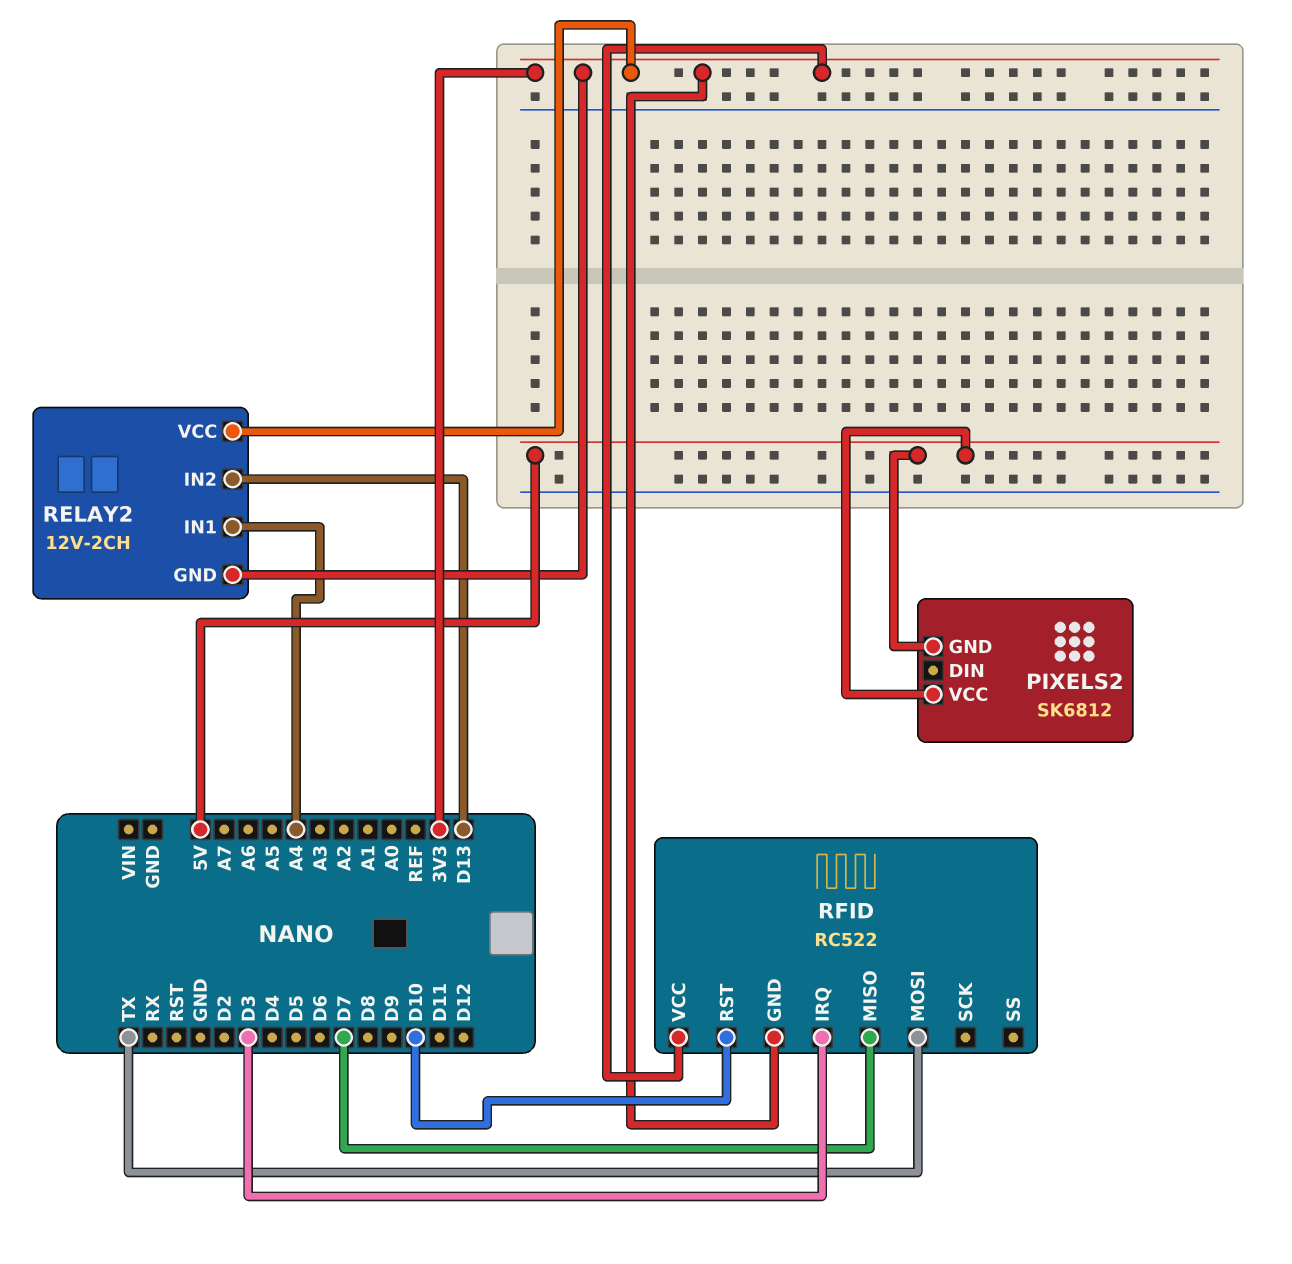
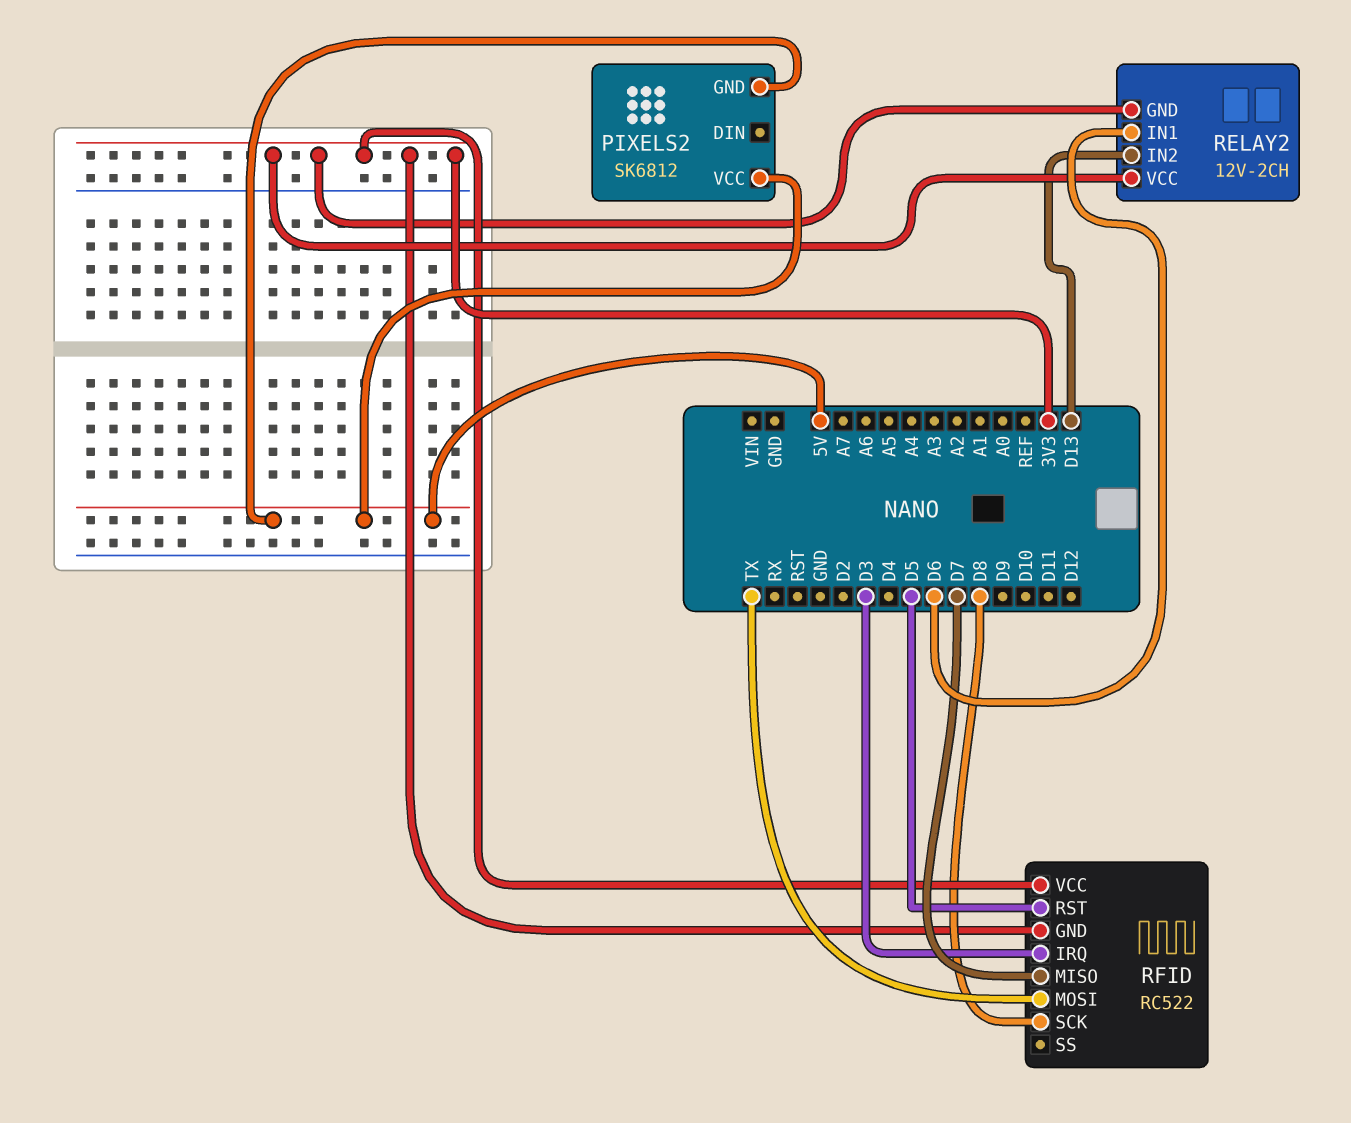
RELAY2 pin IN1: A4 -> D6
RFID pin RST: D10 -> D5
RFID pin SCK: none -> D8

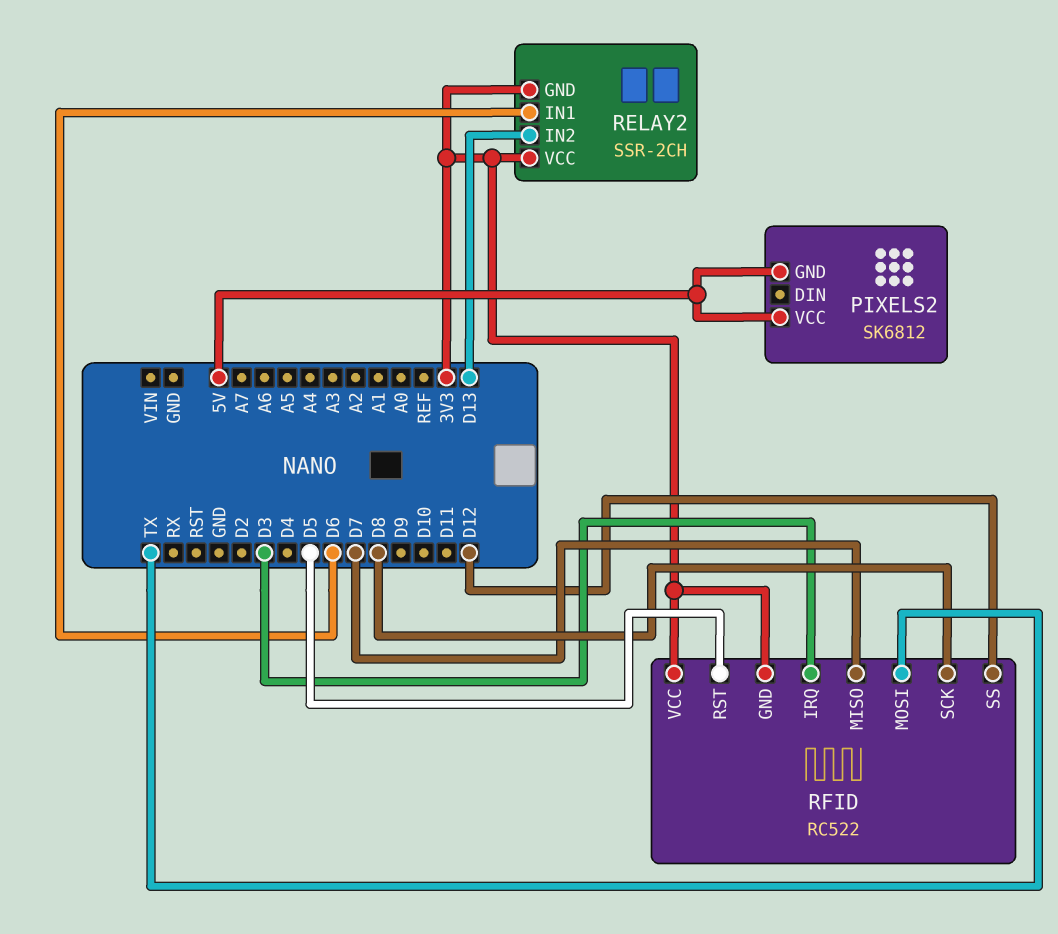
RELAY2: 12V-2CH -> SSR-2CH
RFID pin SS: none -> D12

